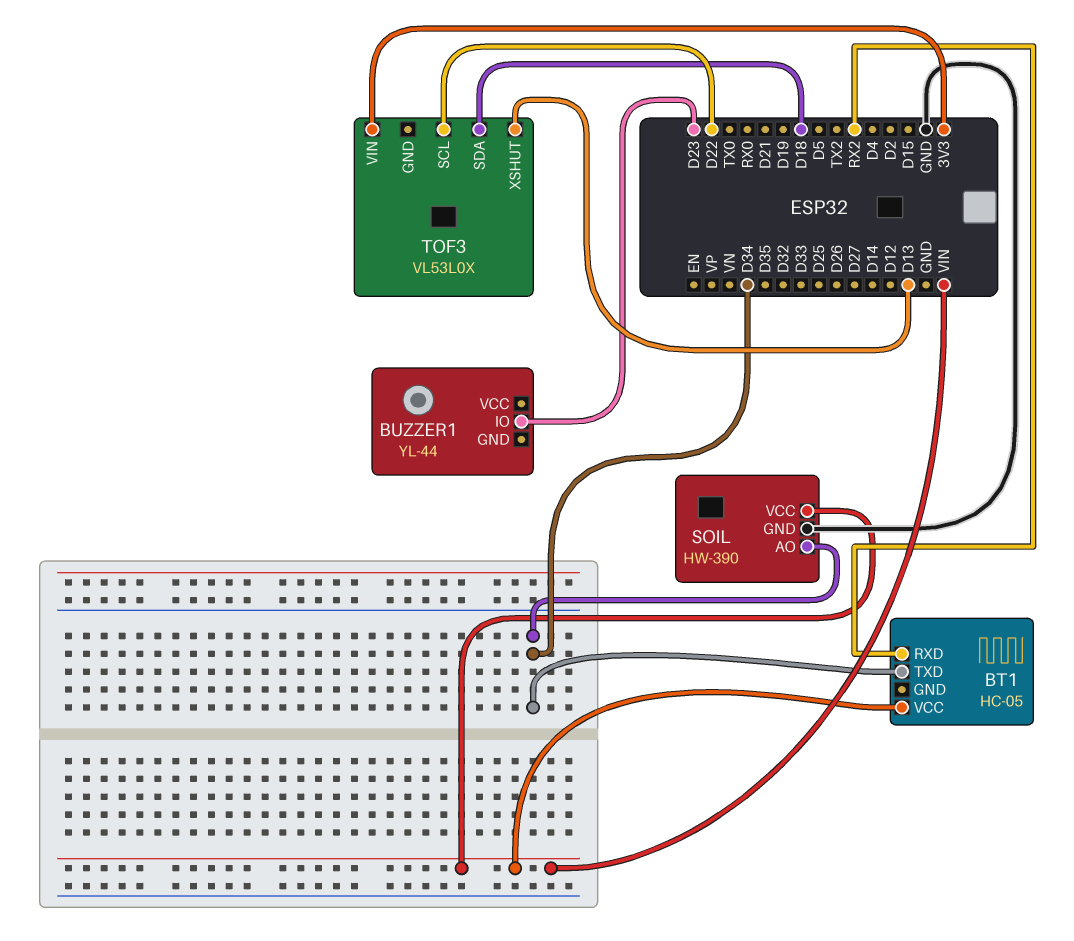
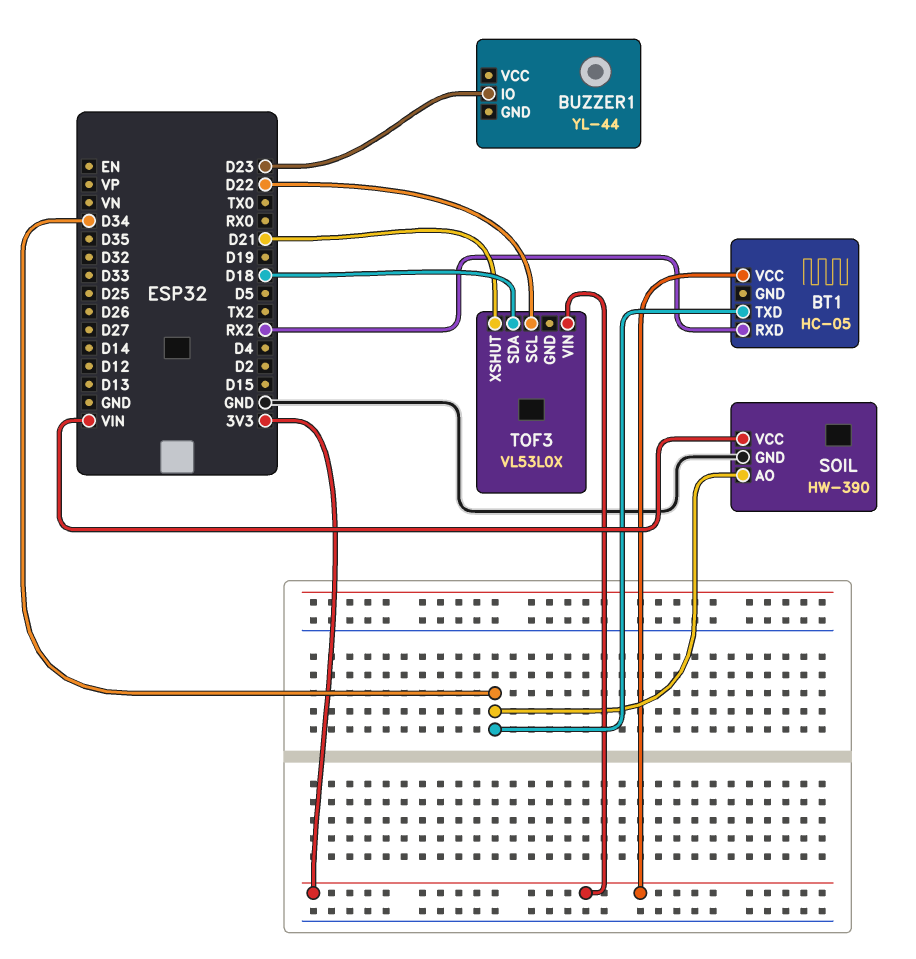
BT1 pin VCC: VIN -> 3V3
TOF3 pin XSHUT: D13 -> D21

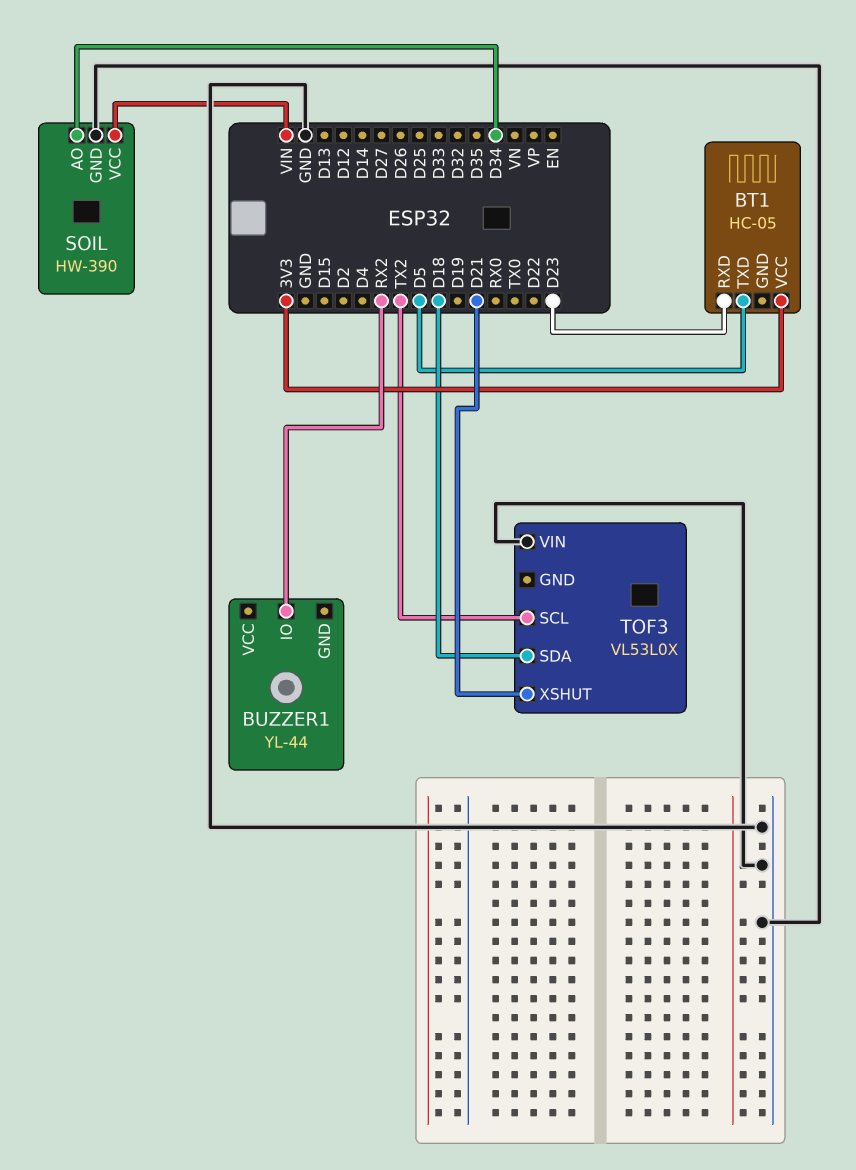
BT1 pin RXD: RX2 -> D23
BT1 pin TXD: D34 -> D5
BUZZER1 pin IO: D23 -> RX2
TOF3 pin SCL: D22 -> TX2
TOF3 pin VIN: 3V3 -> GND

